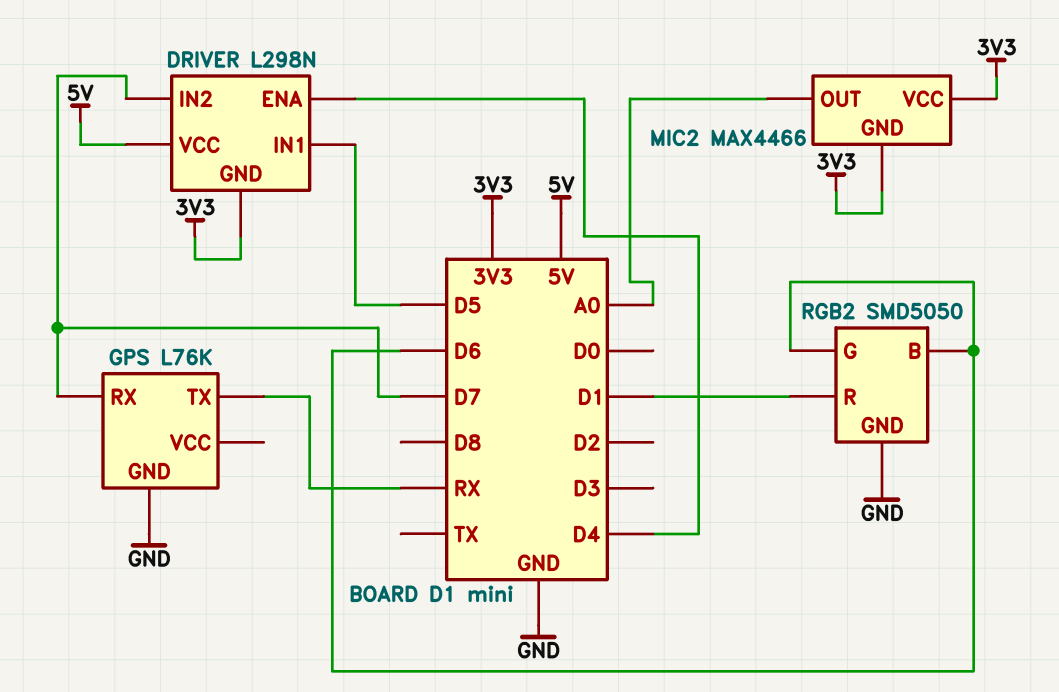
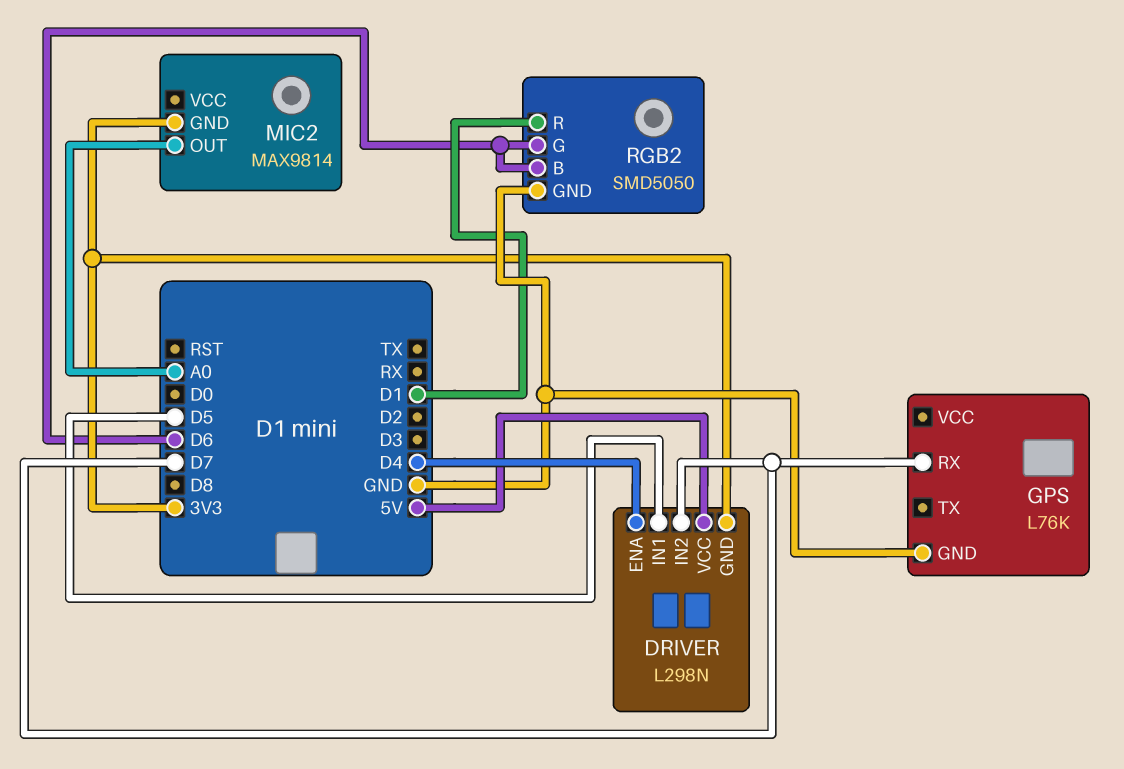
GPS pin TX: RX -> none
MIC2: MAX4466 -> MAX9814
MIC2 pin VCC: 3V3 -> none

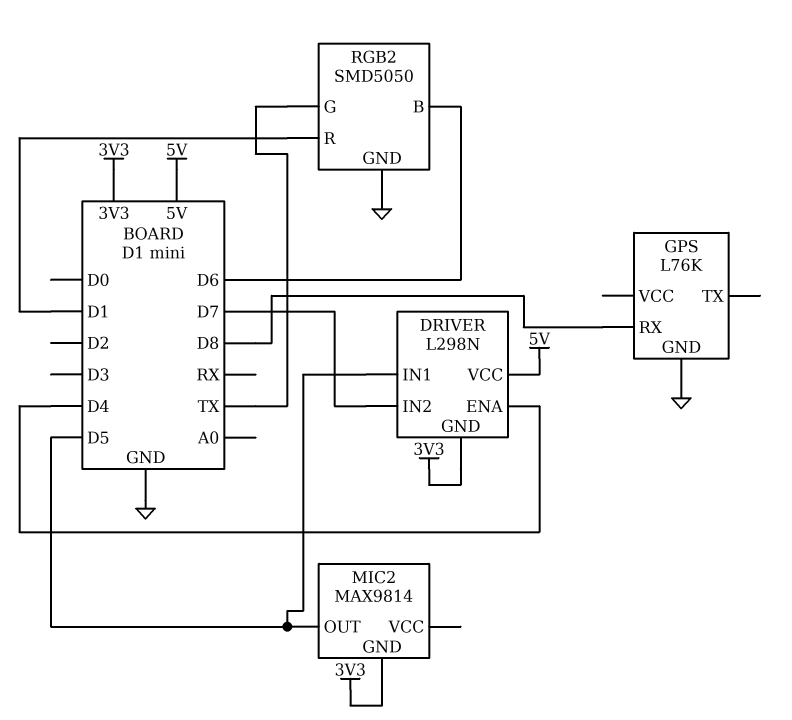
GPS pin RX: D7 -> D8
MIC2 pin OUT: A0 -> D5
RGB2 pin G: D6 -> TX

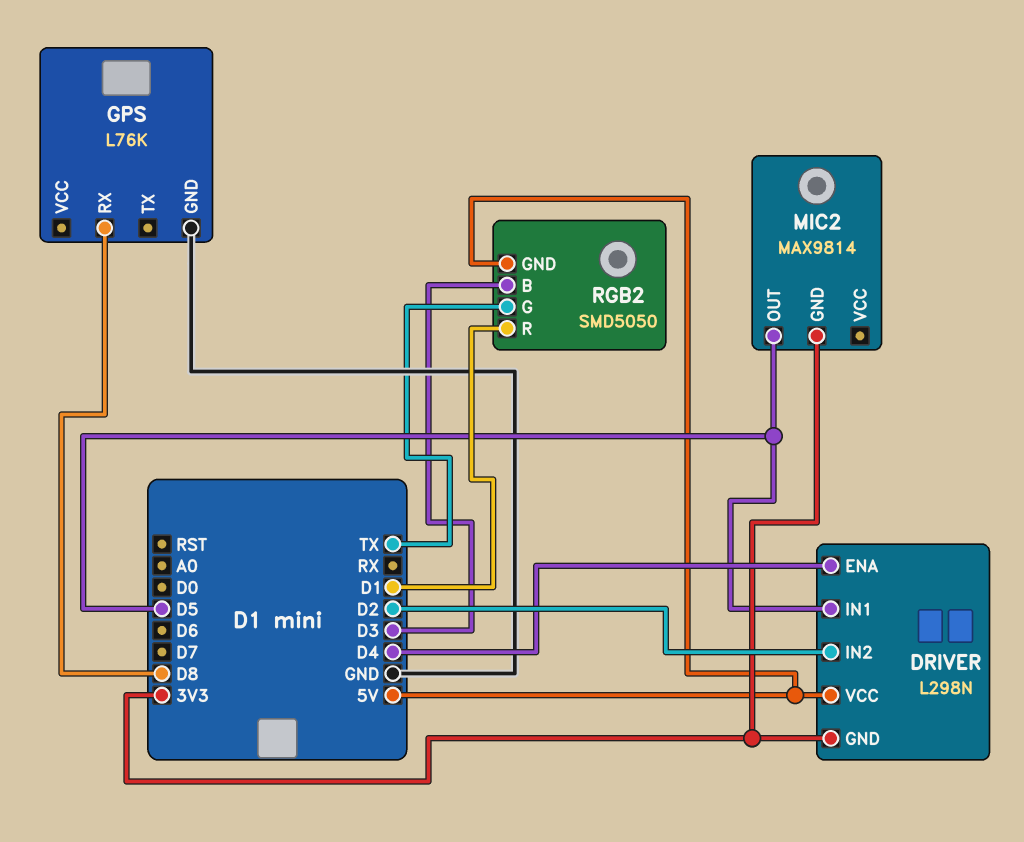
DRIVER pin IN2: D7 -> D2
RGB2 pin B: D6 -> D3
RGB2 pin GND: GND -> 5V

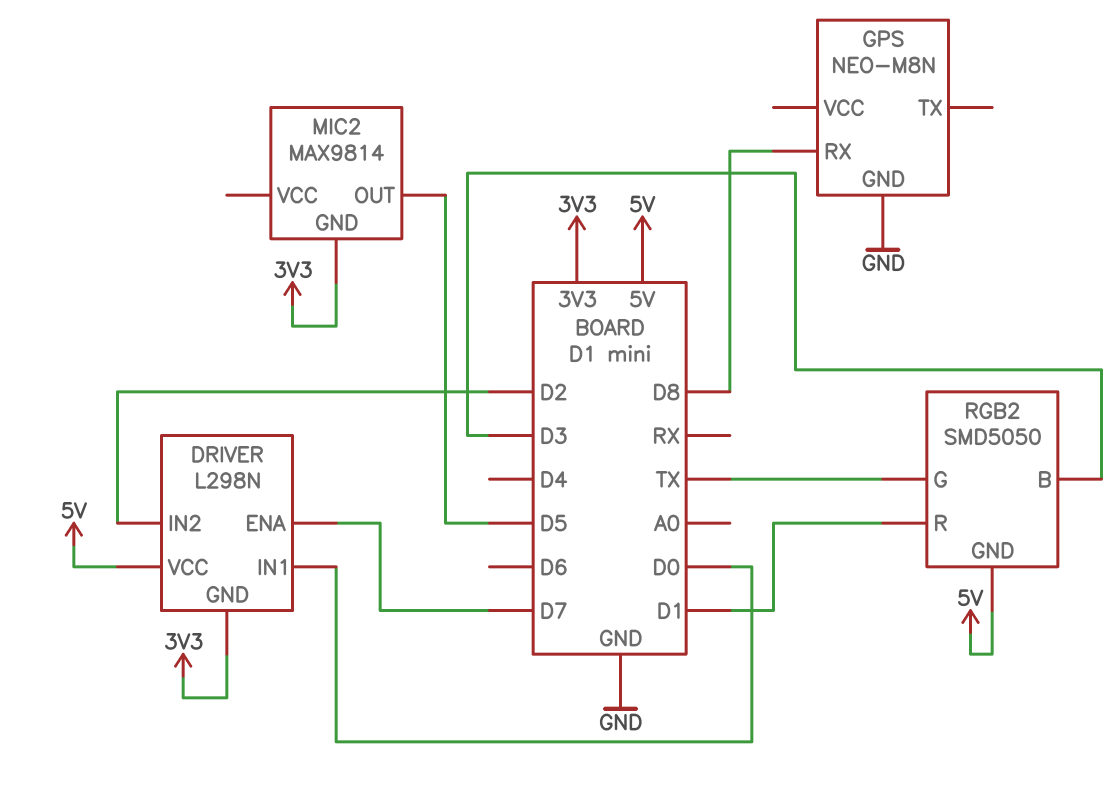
DRIVER pin ENA: D4 -> D7
DRIVER pin IN1: D5 -> D0
GPS: L76K -> NEO-M8N

